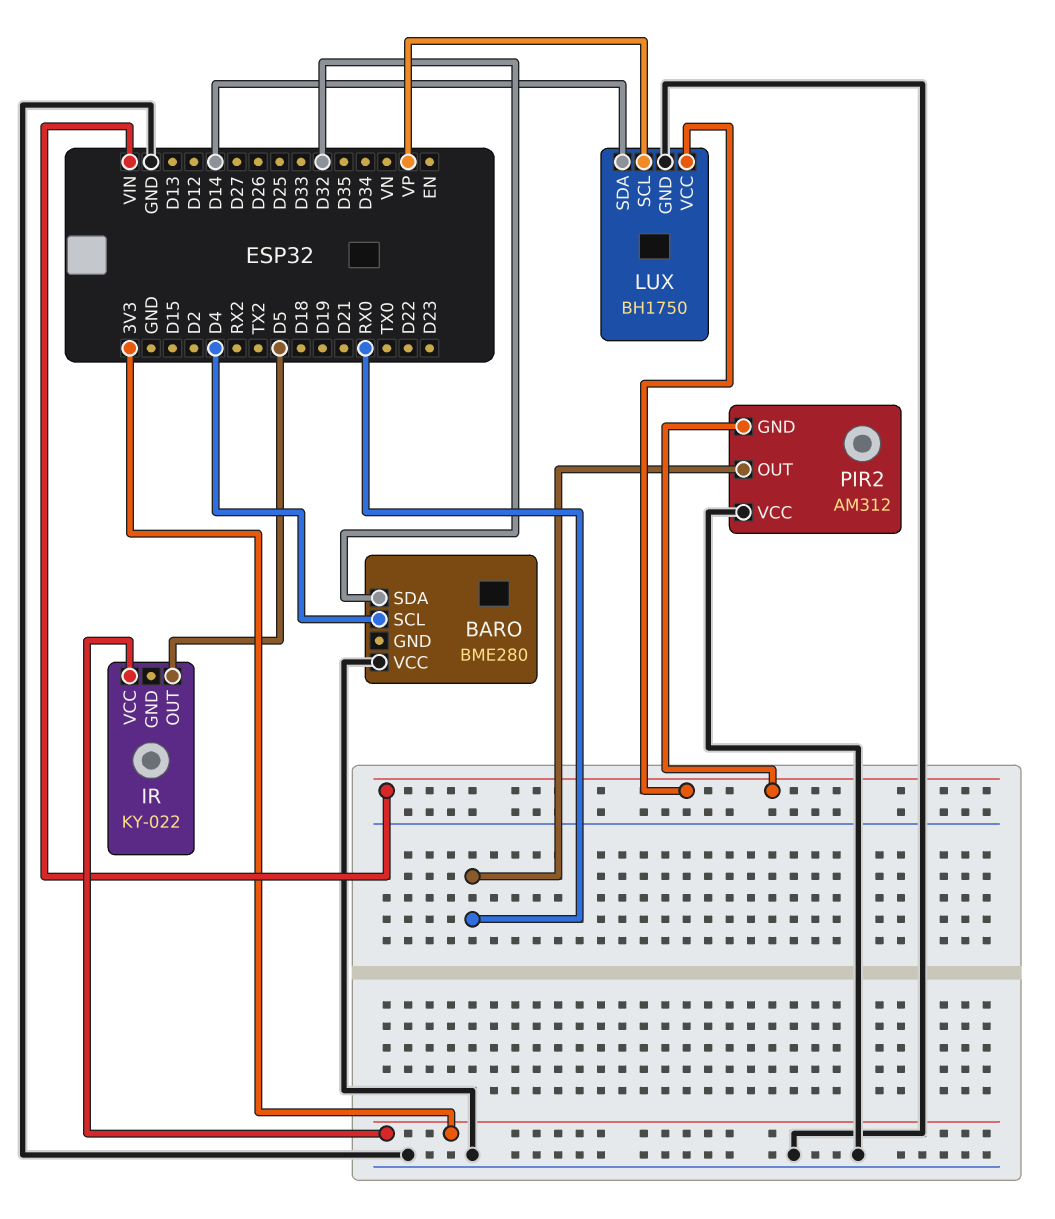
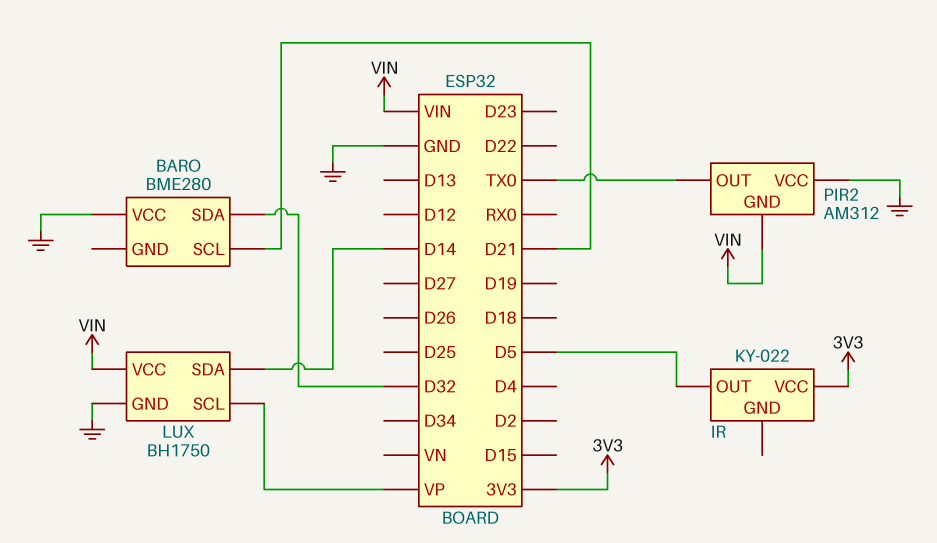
BARO pin SCL: D4 -> D21
PIR2 pin OUT: RX0 -> TX0

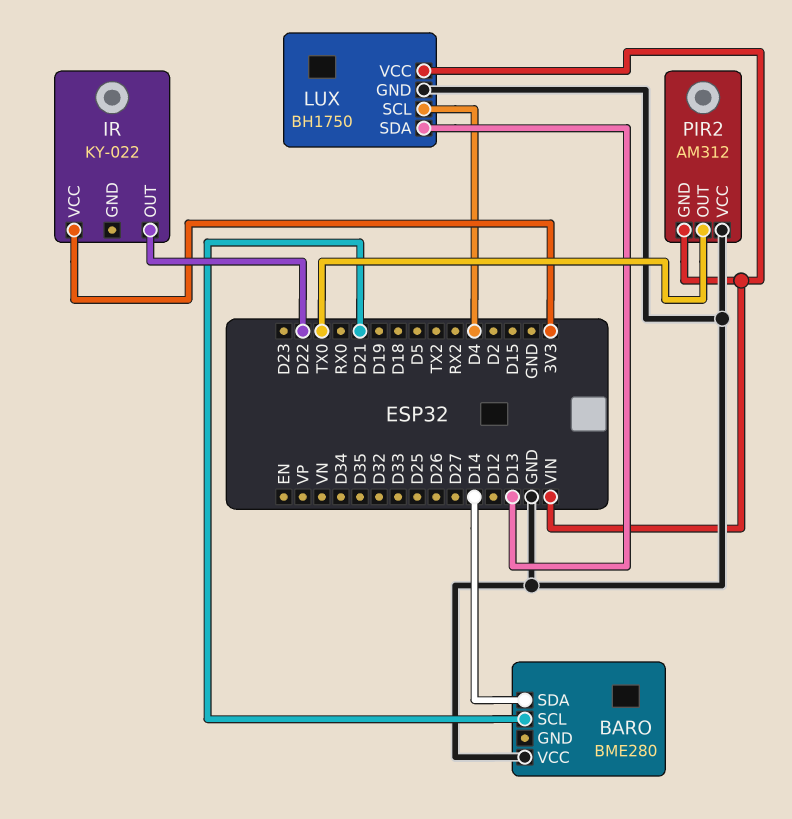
BARO pin SDA: D32 -> D14
IR pin OUT: D5 -> D22
LUX pin SCL: VP -> D4
LUX pin SDA: D14 -> D13

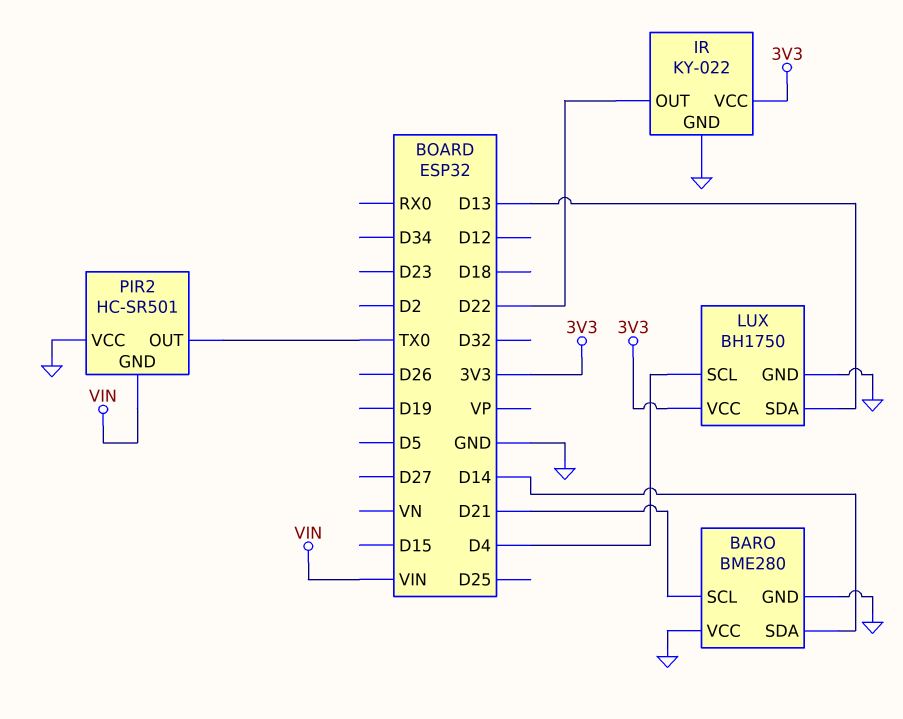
BARO pin GND: none -> GND
IR pin GND: none -> GND
LUX pin VCC: VIN -> 3V3
PIR2: AM312 -> HC-SR501

